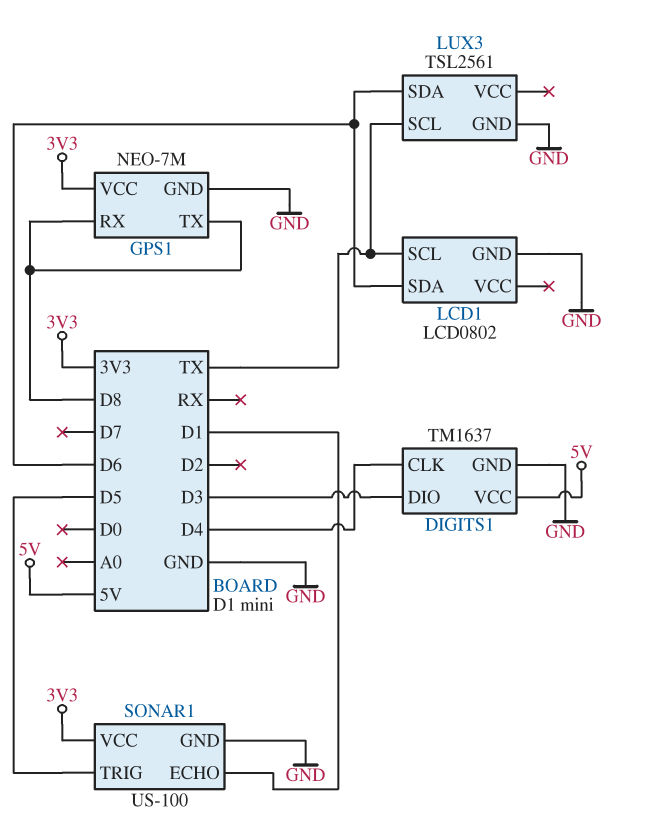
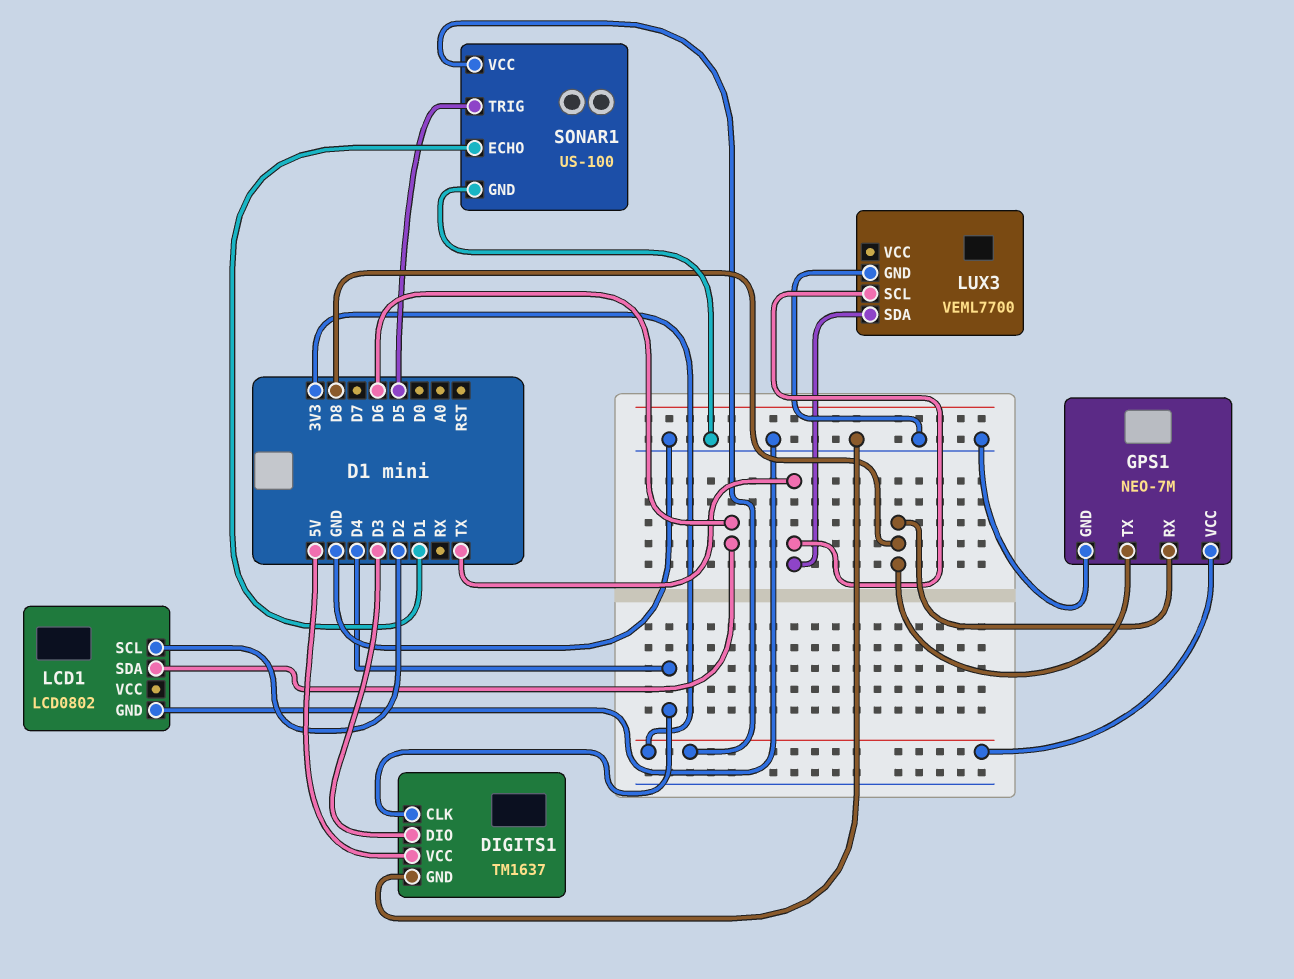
LCD1 pin SCL: TX -> D2
LUX3: TSL2561 -> VEML7700
LUX3 pin SDA: D6 -> TX

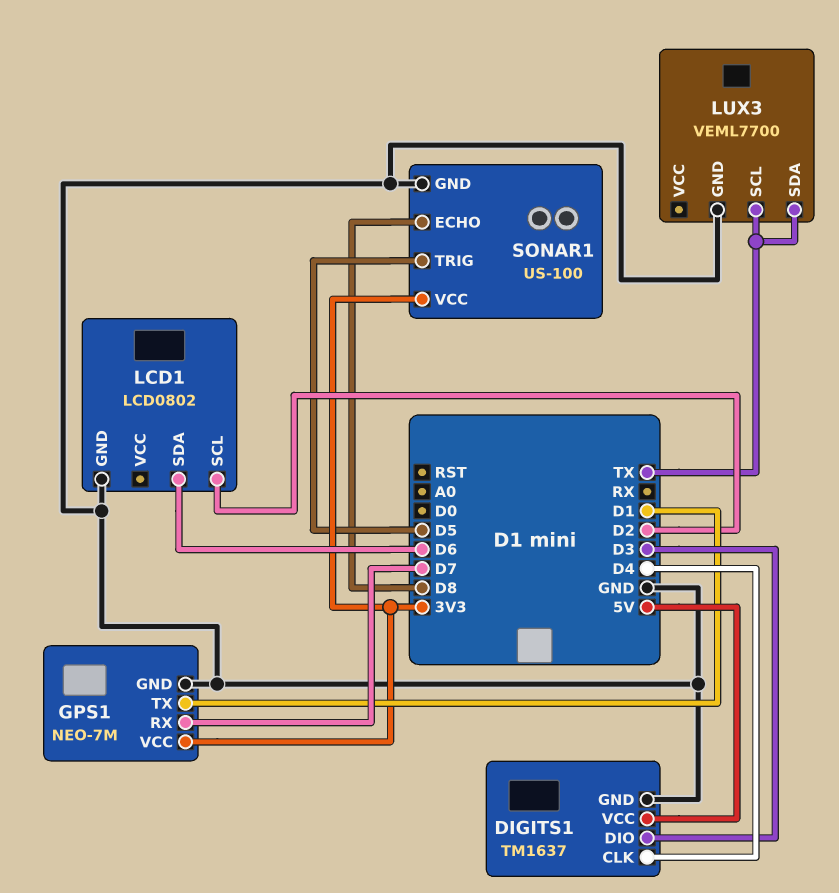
GPS1 pin RX: D8 -> D7
GPS1 pin TX: D8 -> D1
SONAR1 pin ECHO: D1 -> D8

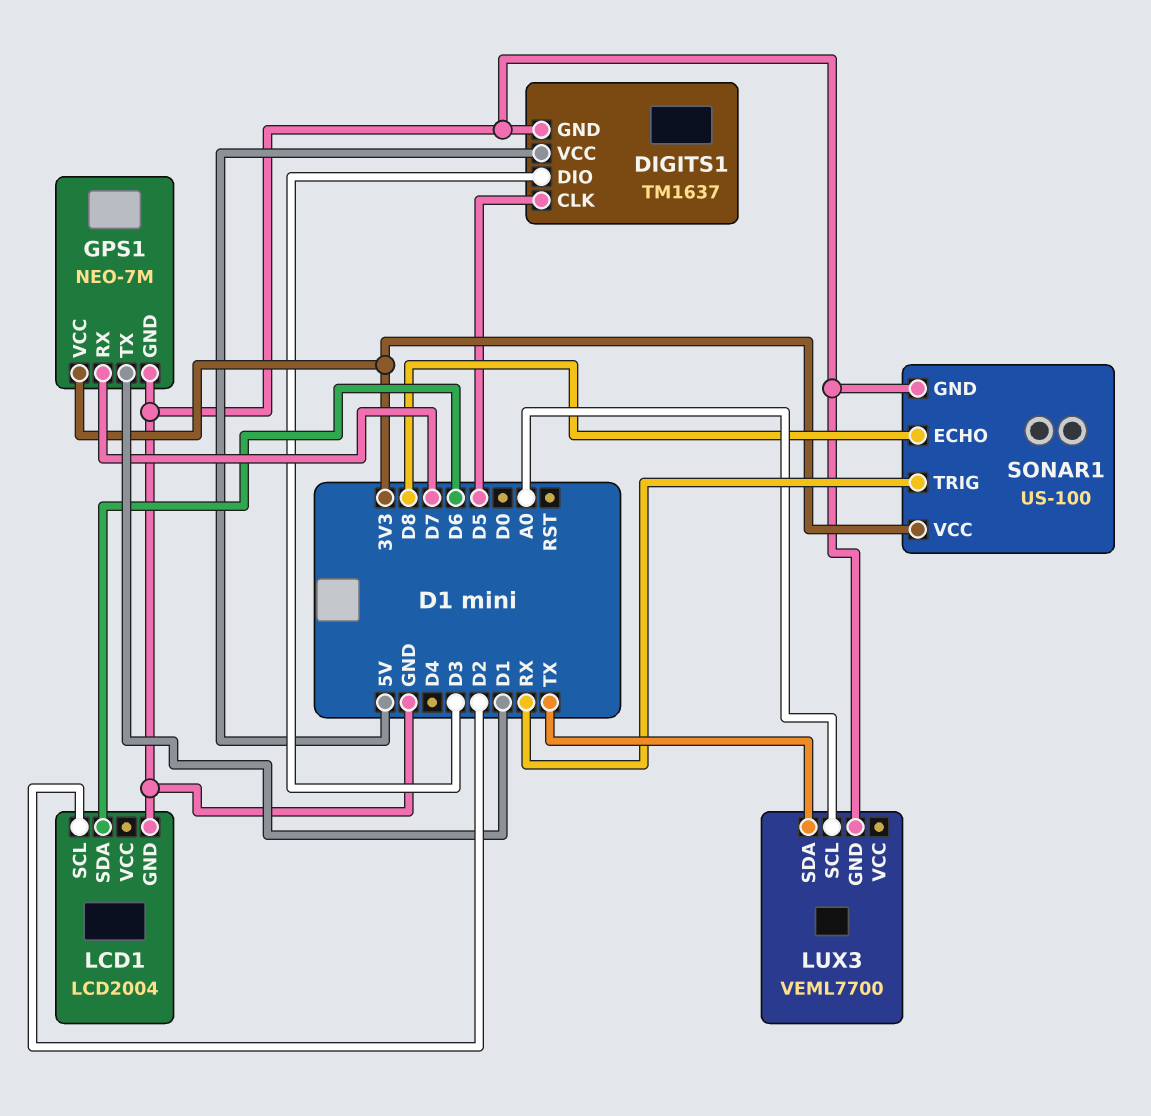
DIGITS1 pin CLK: D4 -> D5
LCD1: LCD0802 -> LCD2004
LUX3 pin SCL: TX -> A0
SONAR1 pin TRIG: D5 -> RX

